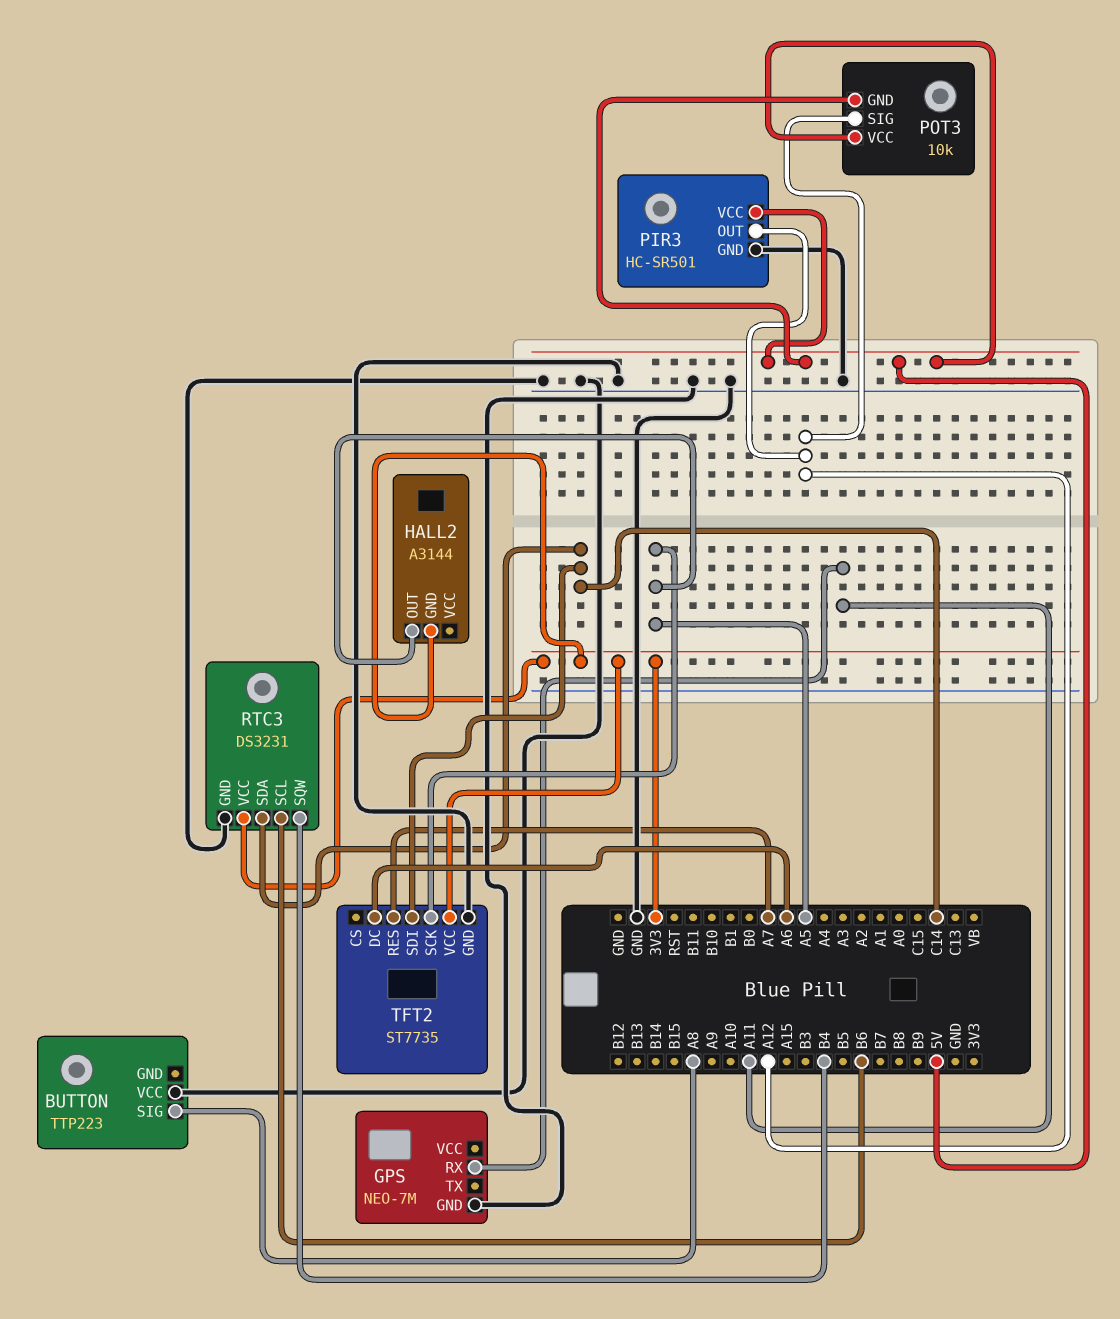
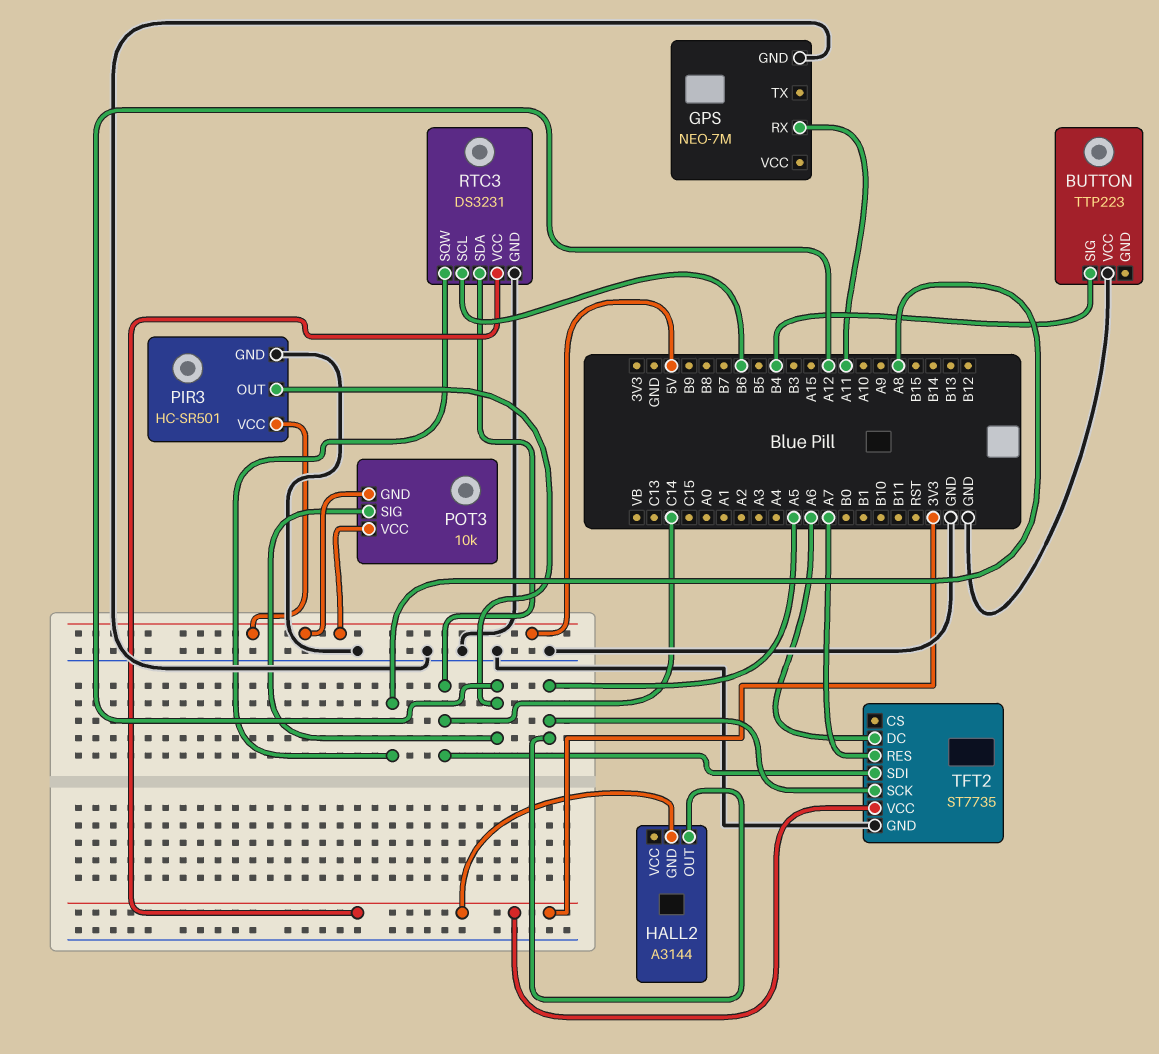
BUTTON pin SIG: A8 -> B4
RTC3 pin SQW: B4 -> A8

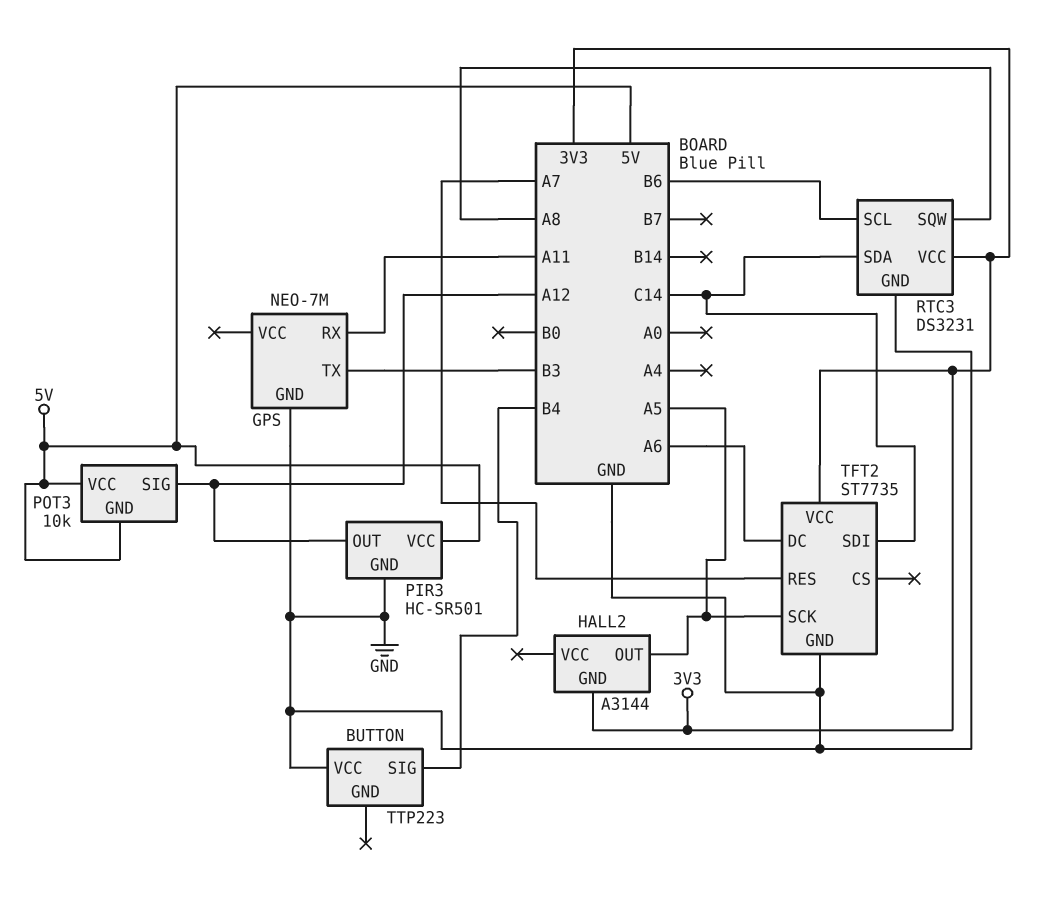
GPS pin TX: none -> B3

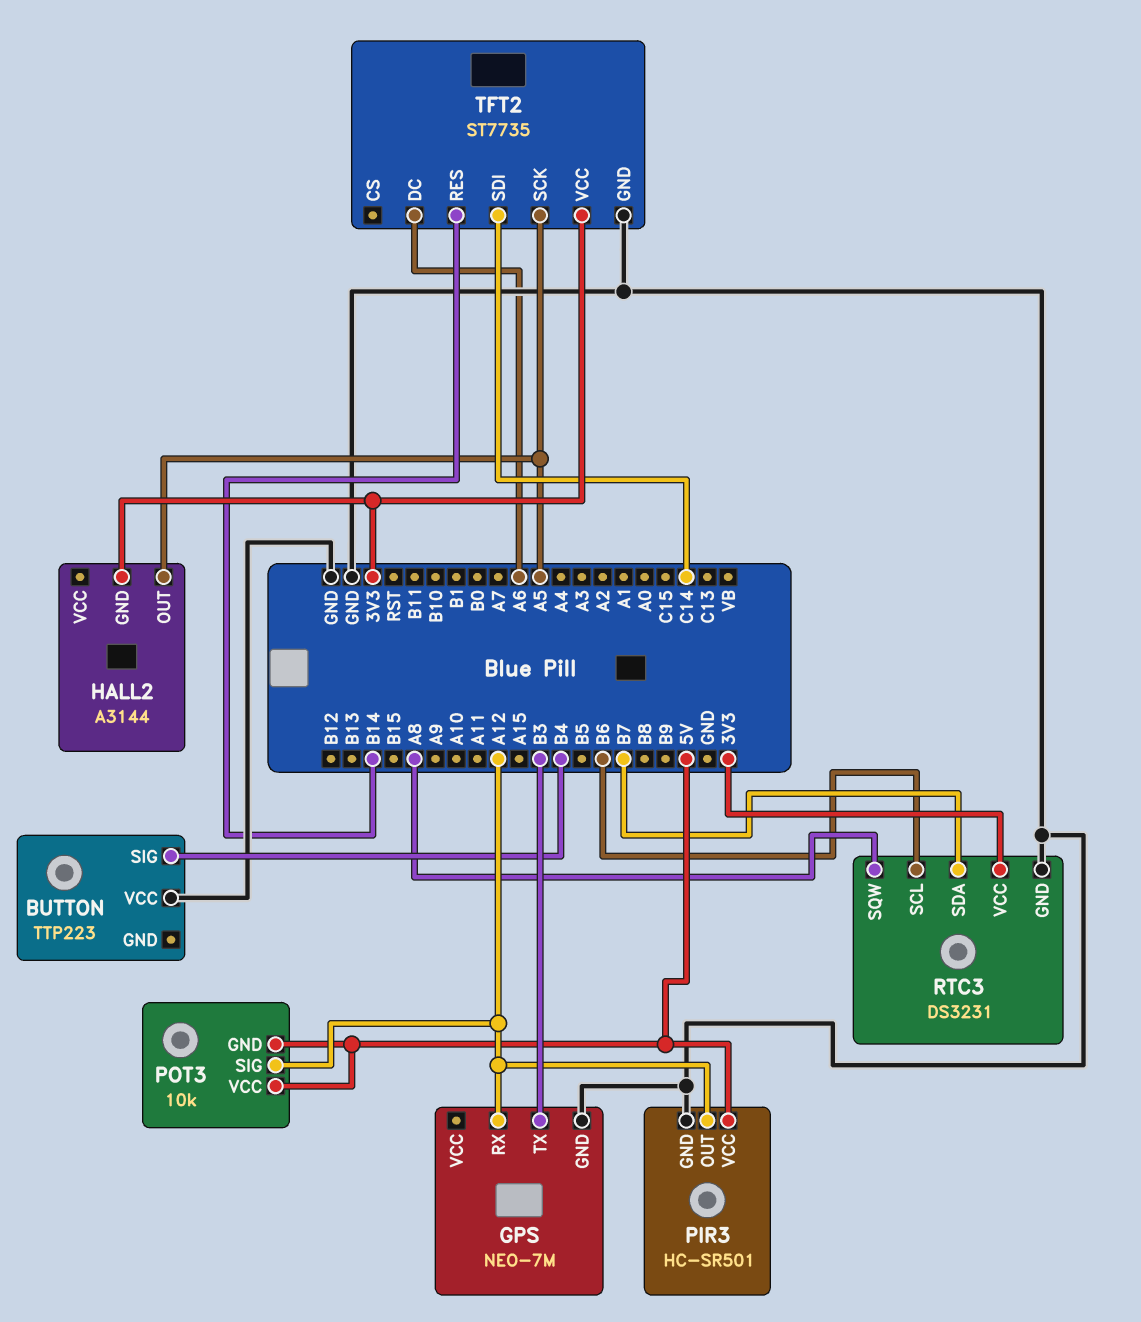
GPS pin RX: A11 -> A12
RTC3 pin SDA: C14 -> B7
TFT2 pin RES: A7 -> B14

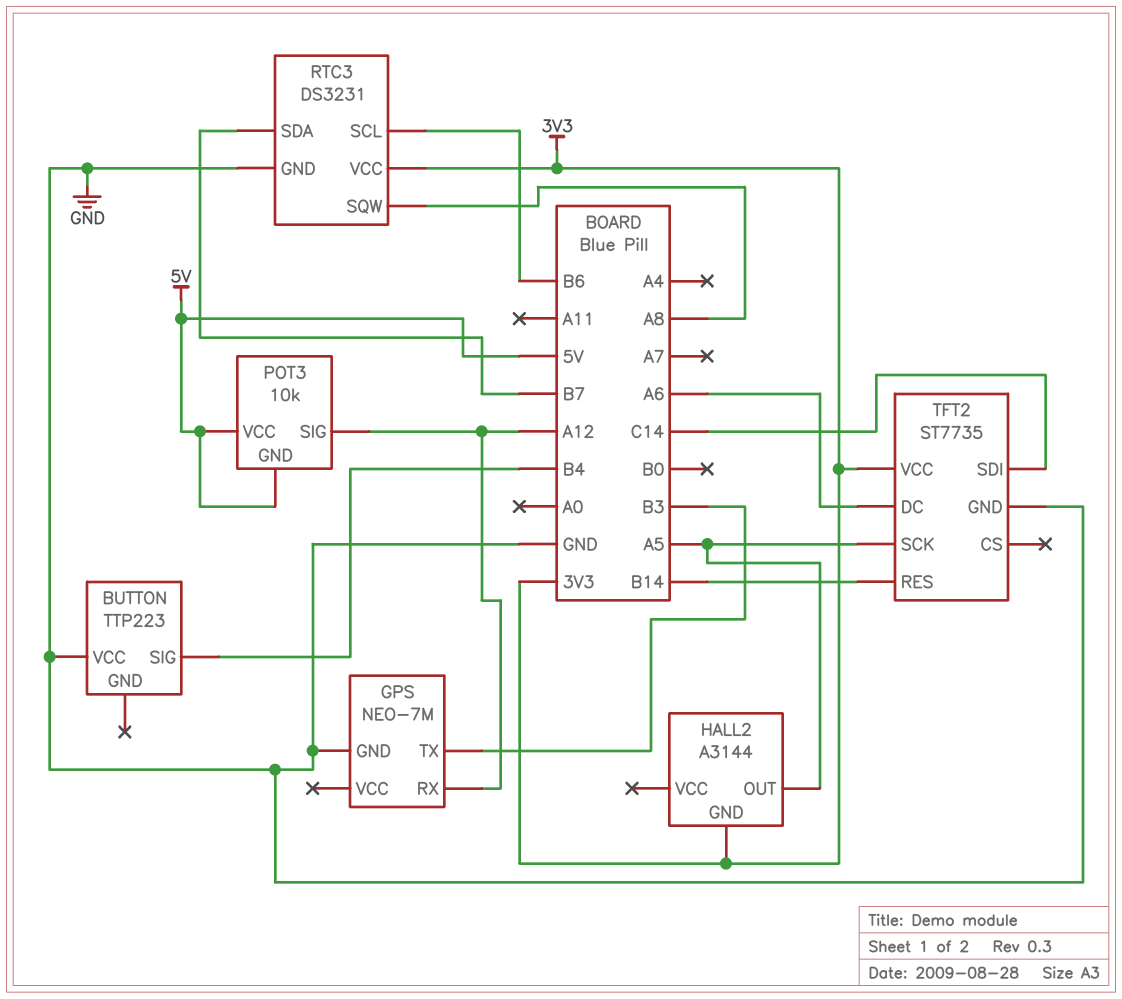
PIR3: HC-SR501 -> none
PIR3 pin GND: GND -> none
PIR3 pin OUT: A12 -> none
PIR3 pin VCC: 5V -> none

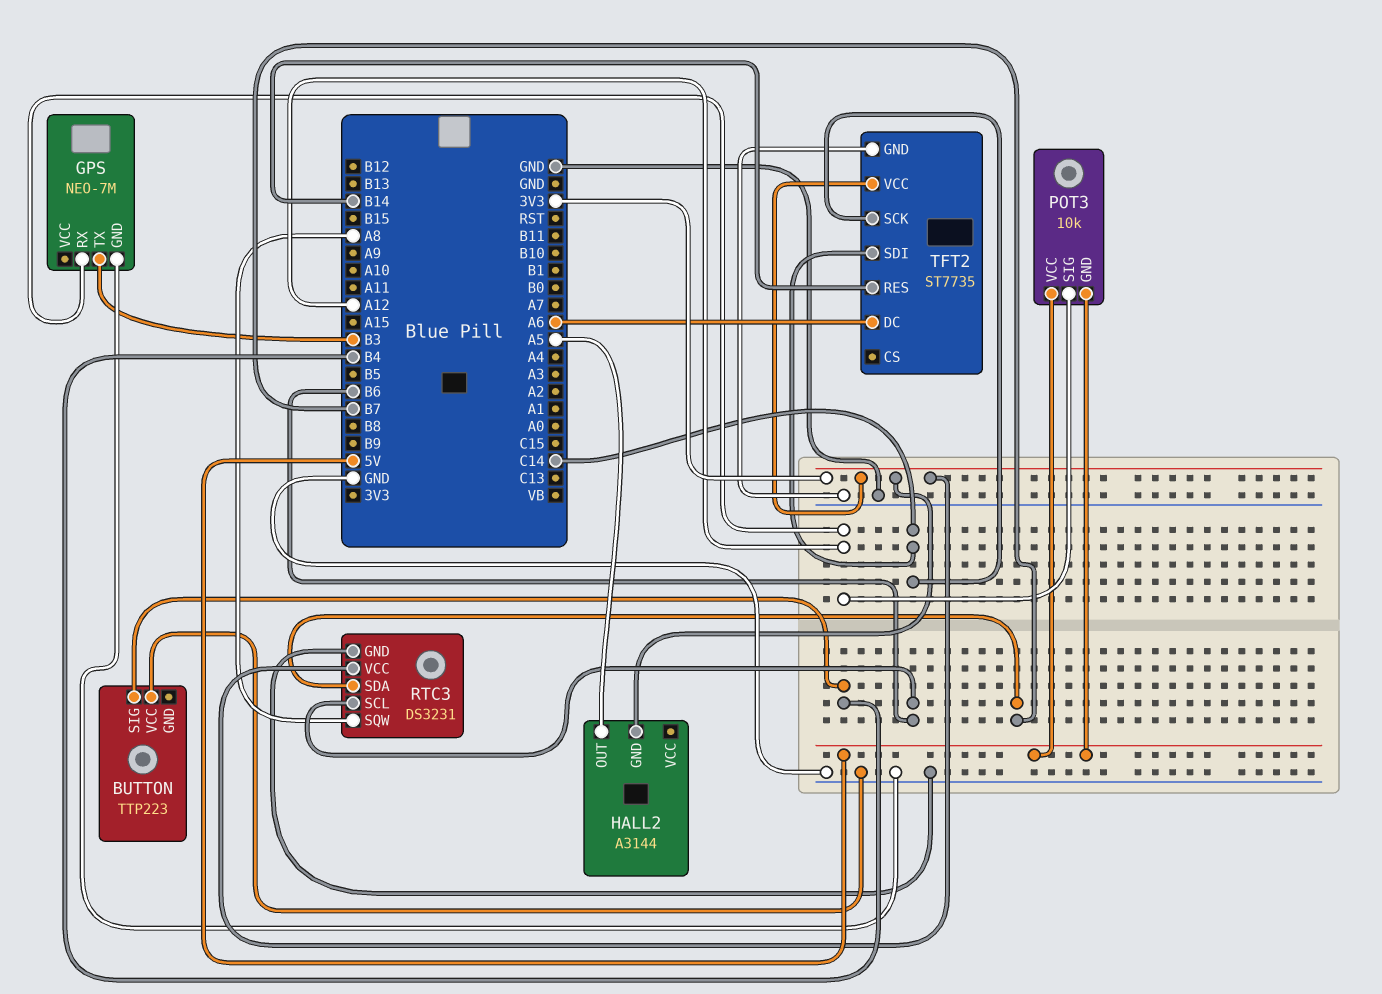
TFT2 pin SCK: A5 -> C14

